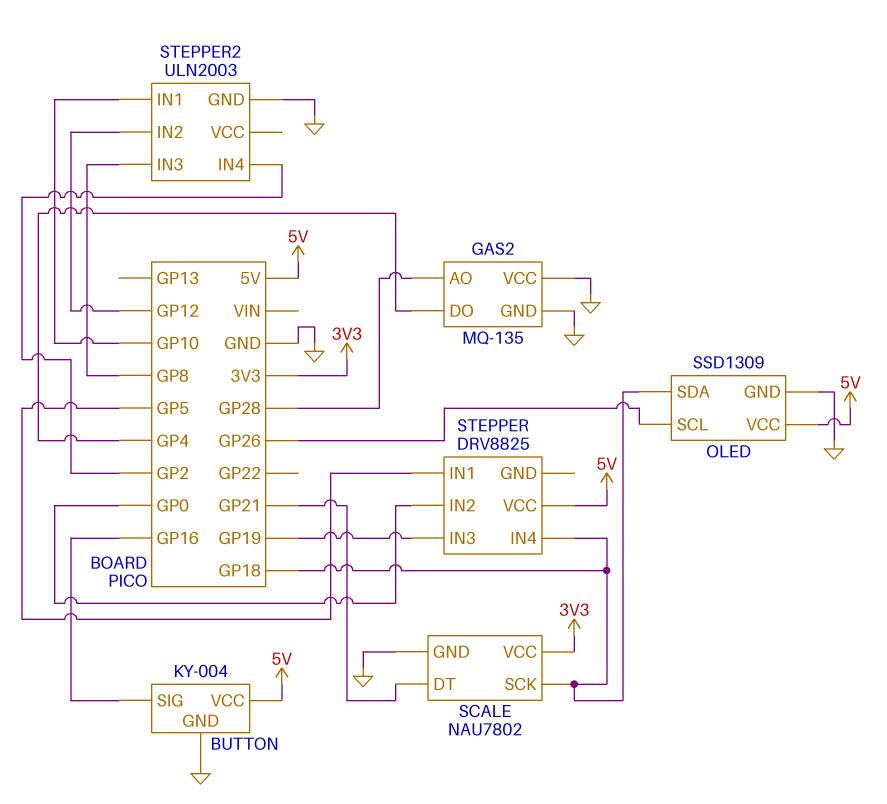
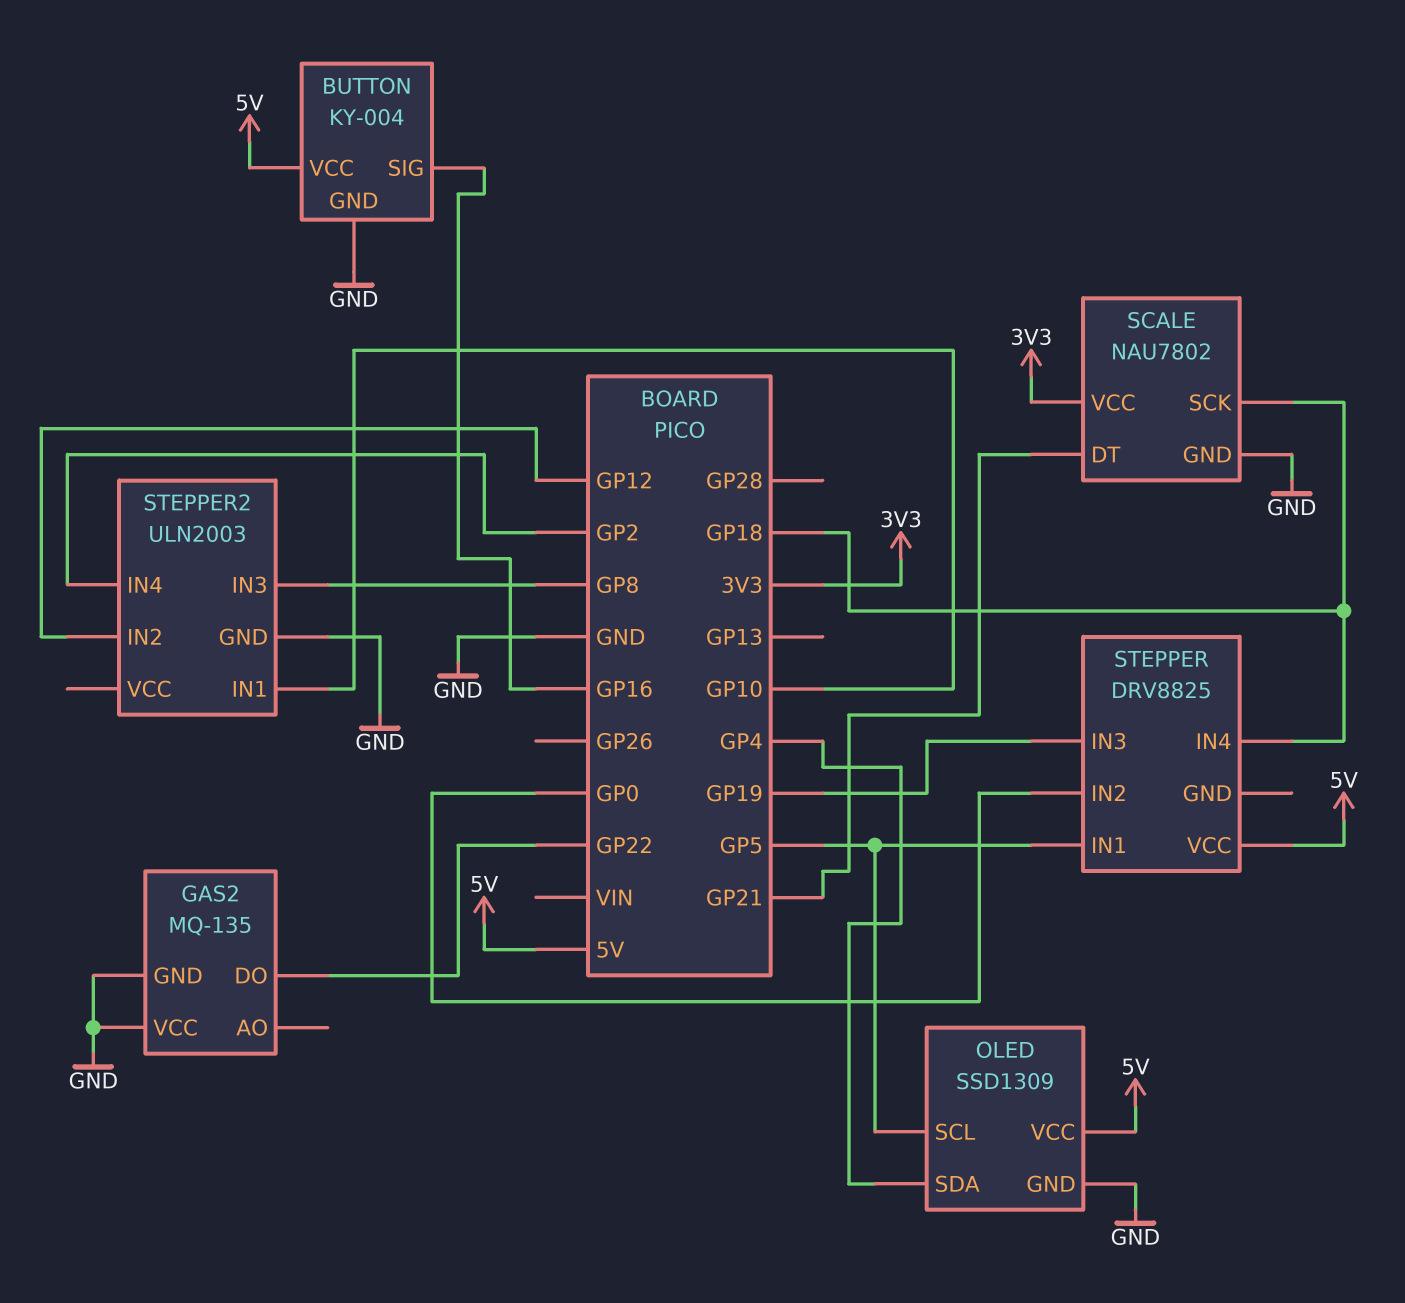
GAS2 pin AO: GP28 -> none
GAS2 pin DO: GP4 -> GP22
OLED pin SCL: GP26 -> GP5
OLED pin SDA: GP18 -> GP4

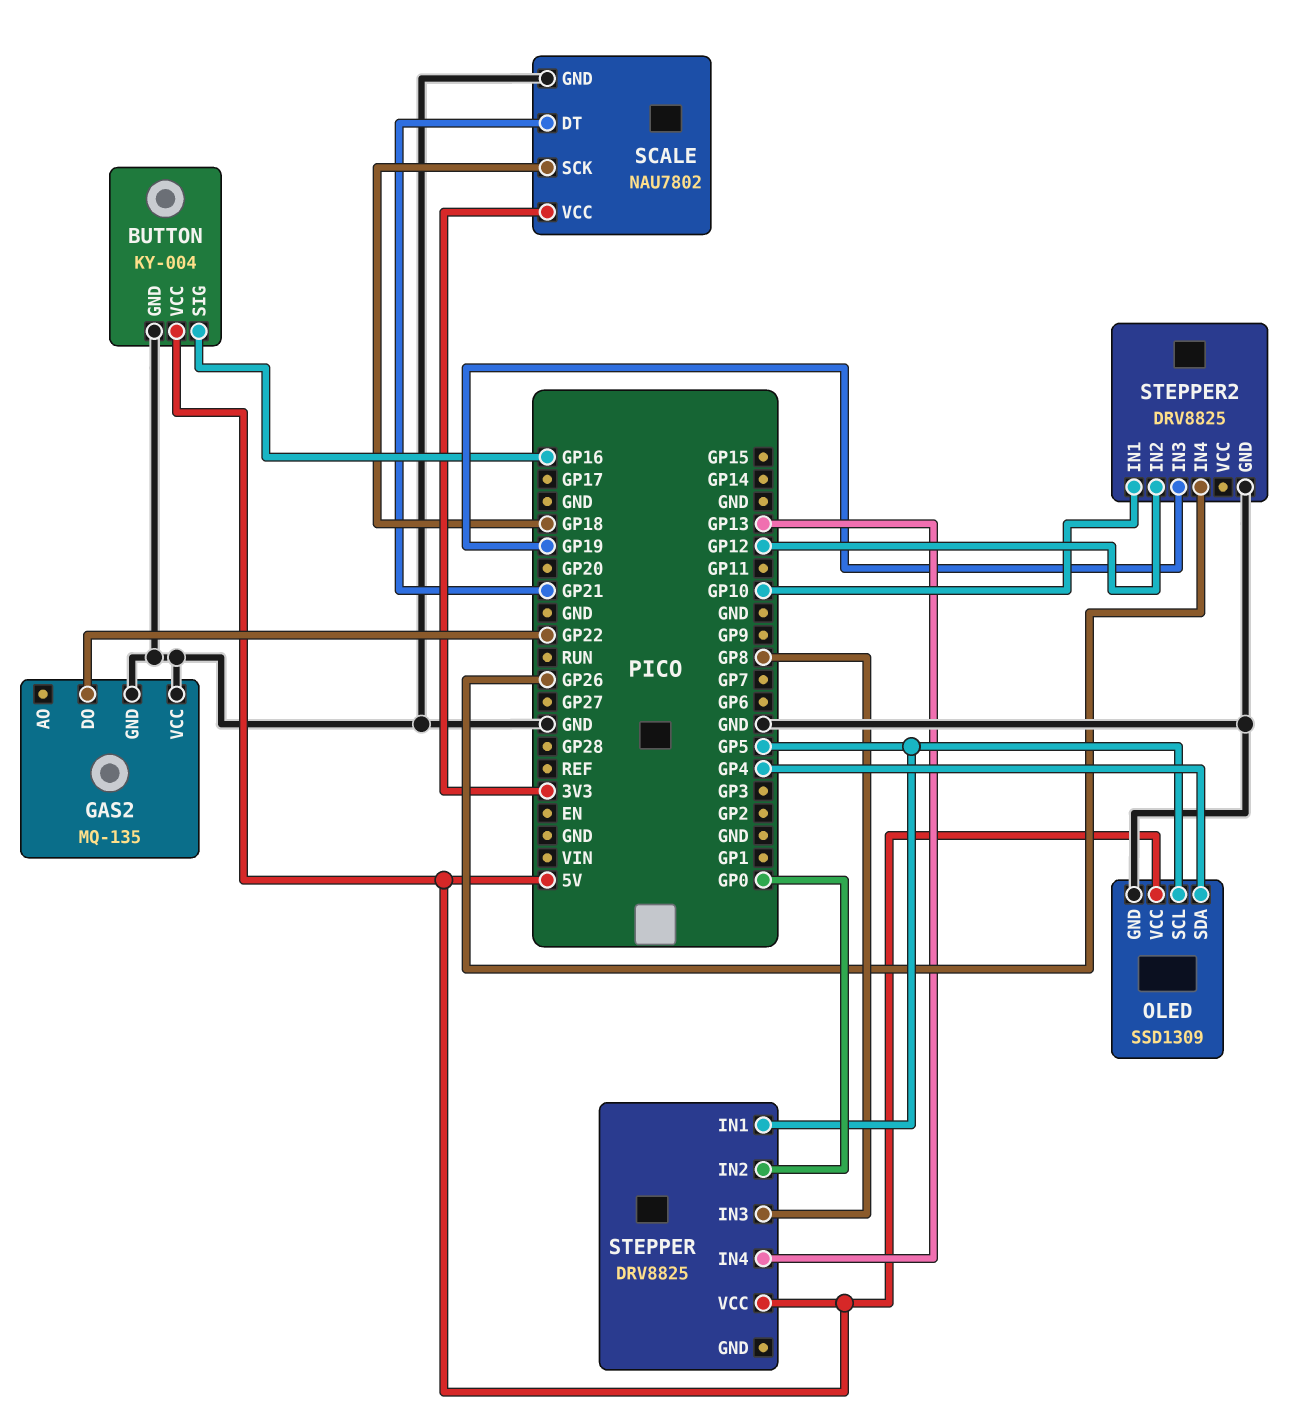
STEPPER pin IN3: GP19 -> GP8
STEPPER pin IN4: GP18 -> GP13
STEPPER2: ULN2003 -> DRV8825
STEPPER2 pin IN3: GP8 -> GP19
STEPPER2 pin IN4: GP2 -> GP26

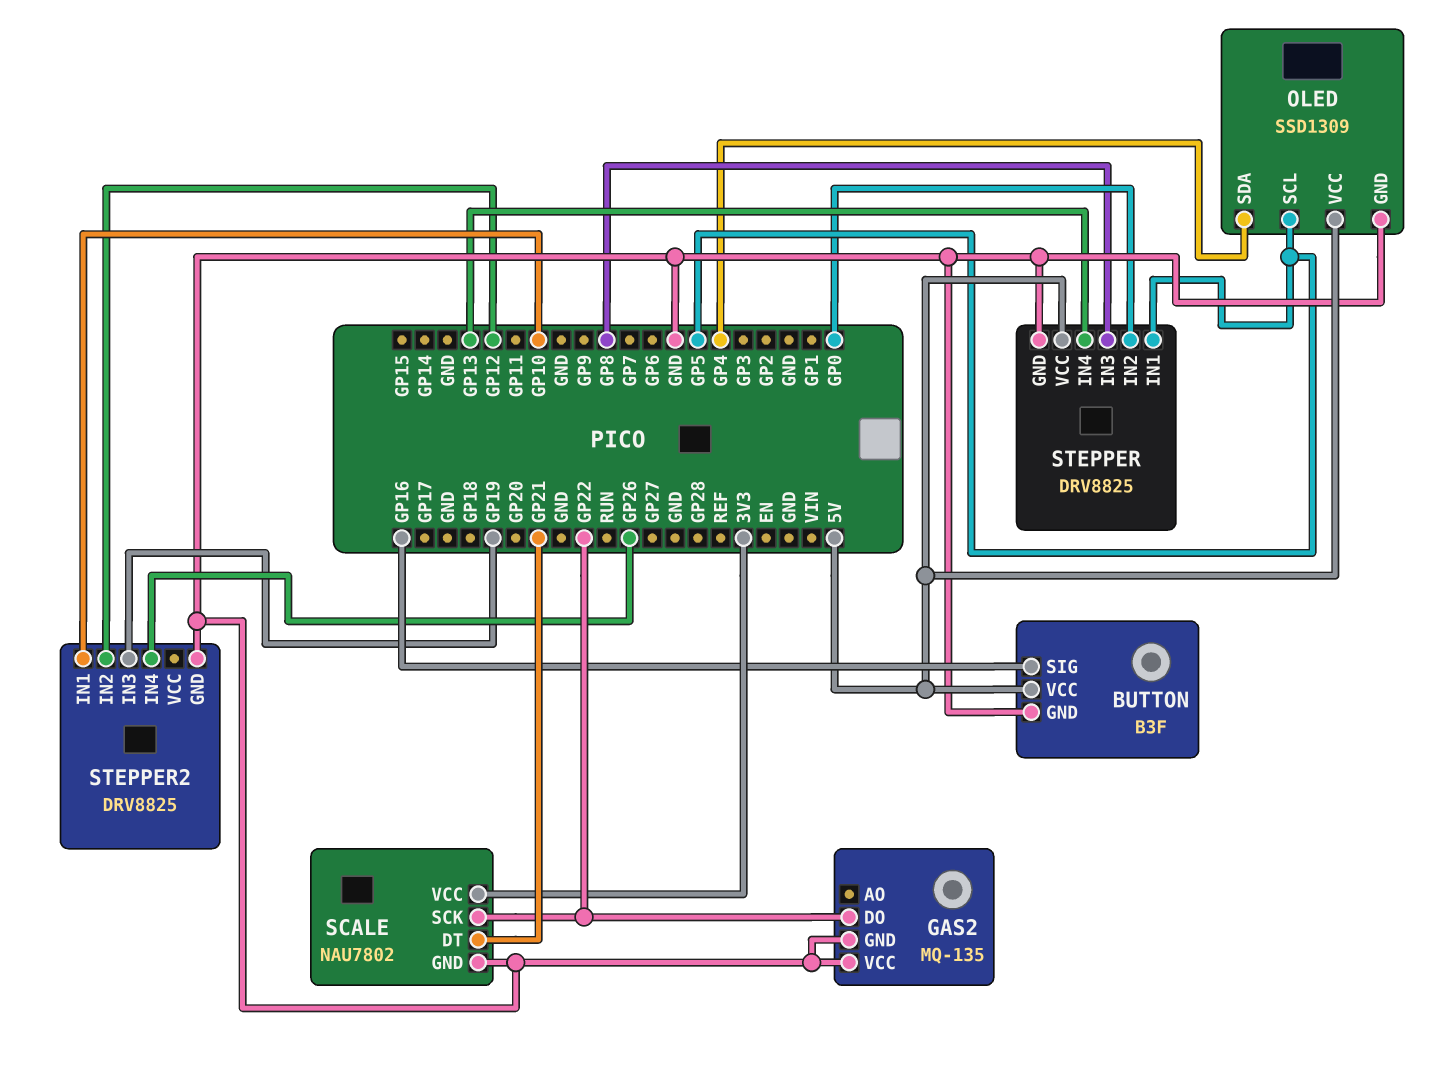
BUTTON: KY-004 -> B3F
SCALE pin SCK: GP18 -> GP22
STEPPER pin GND: none -> GND

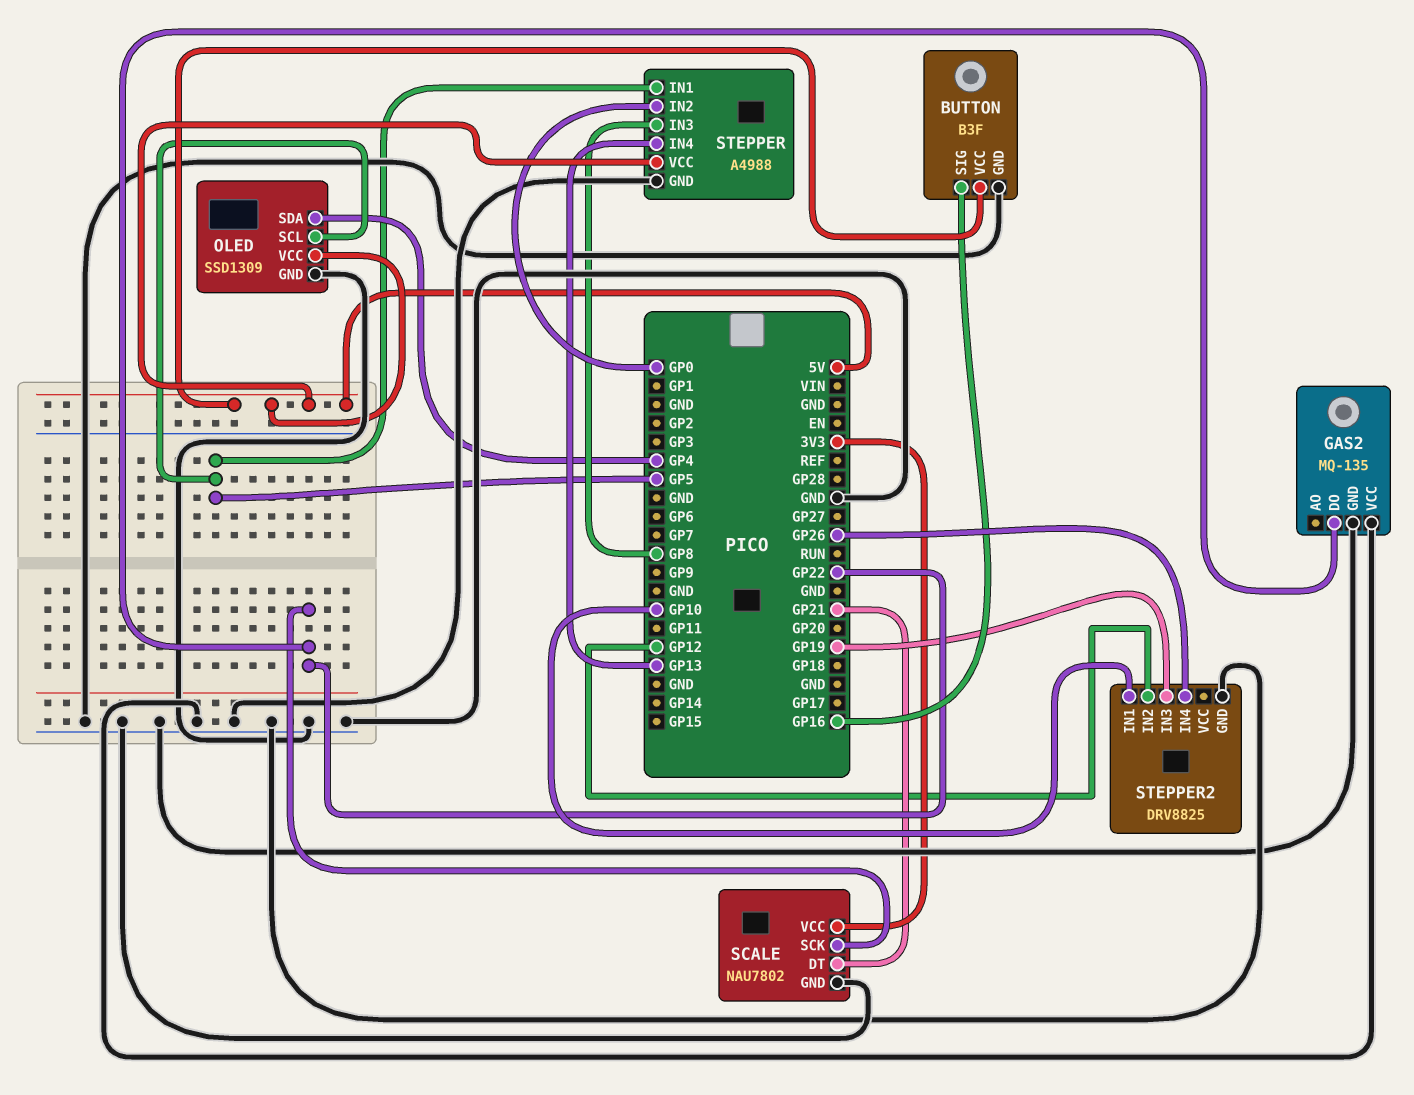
STEPPER: DRV8825 -> A4988

